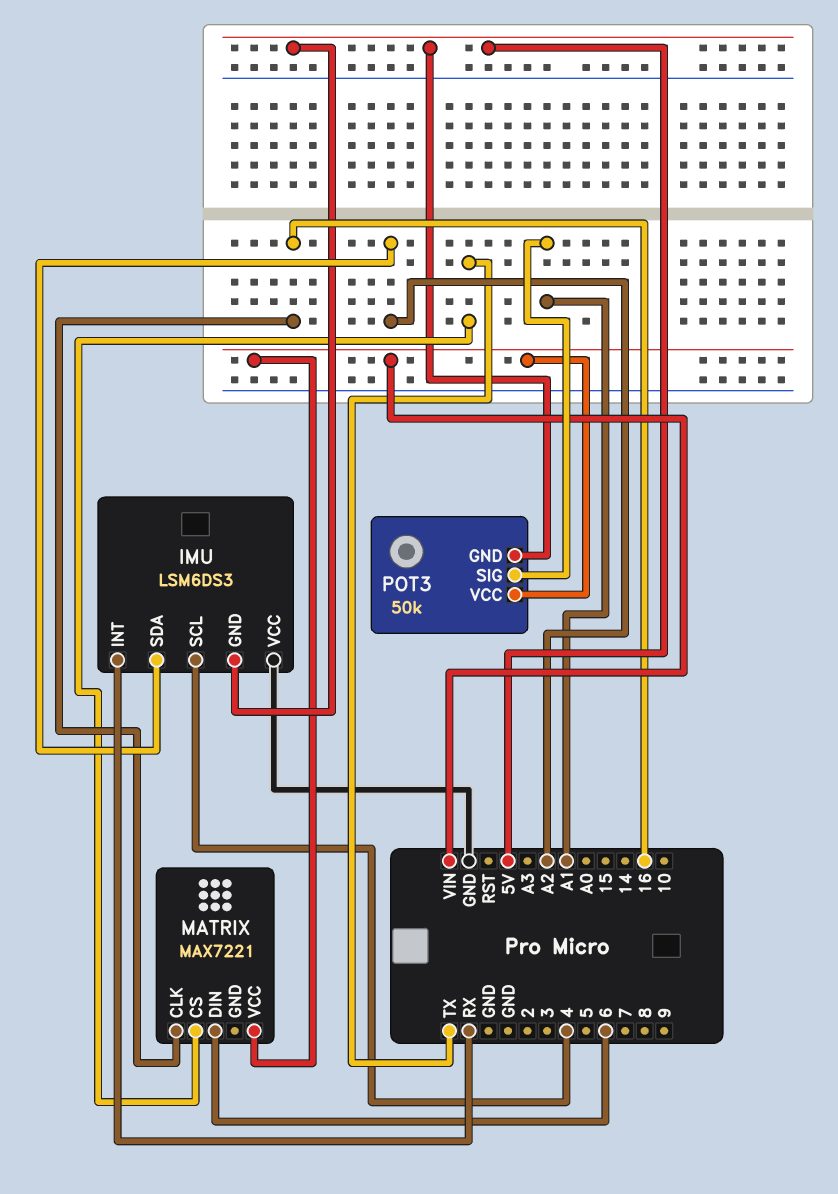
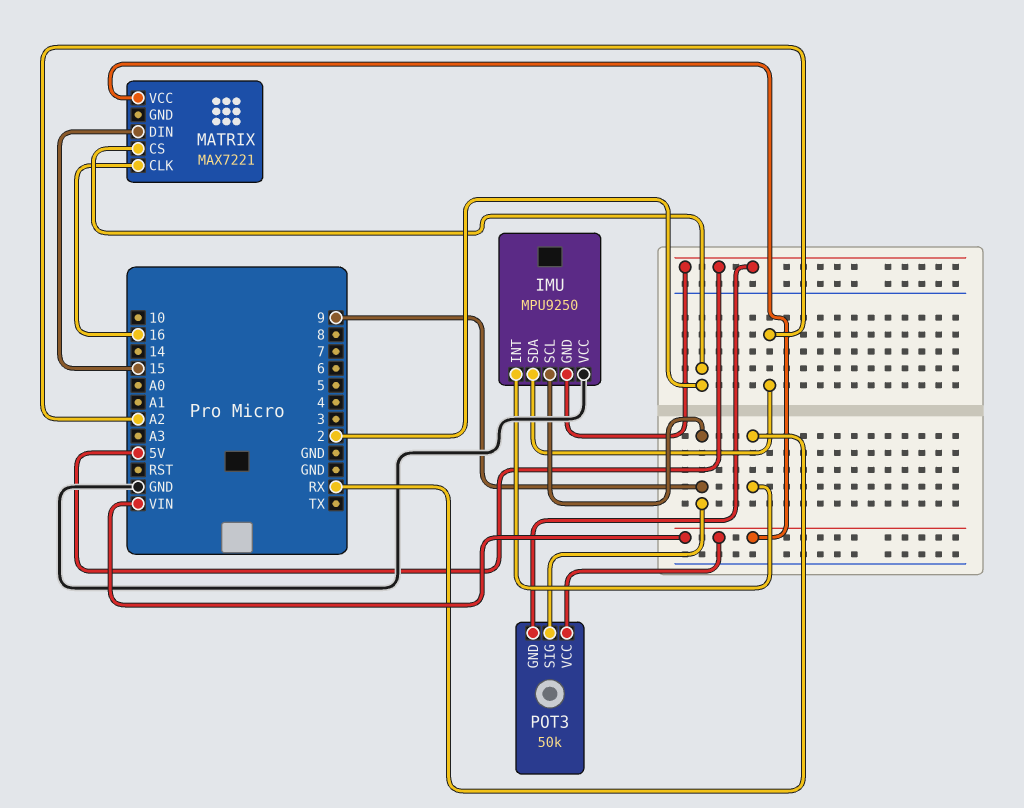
IMU: LSM6DS3 -> MPU9250
IMU pin SCL: 4 -> 9
MATRIX pin CS: TX -> 2
MATRIX pin DIN: 6 -> 15
POT3 pin SIG: A1 -> 9

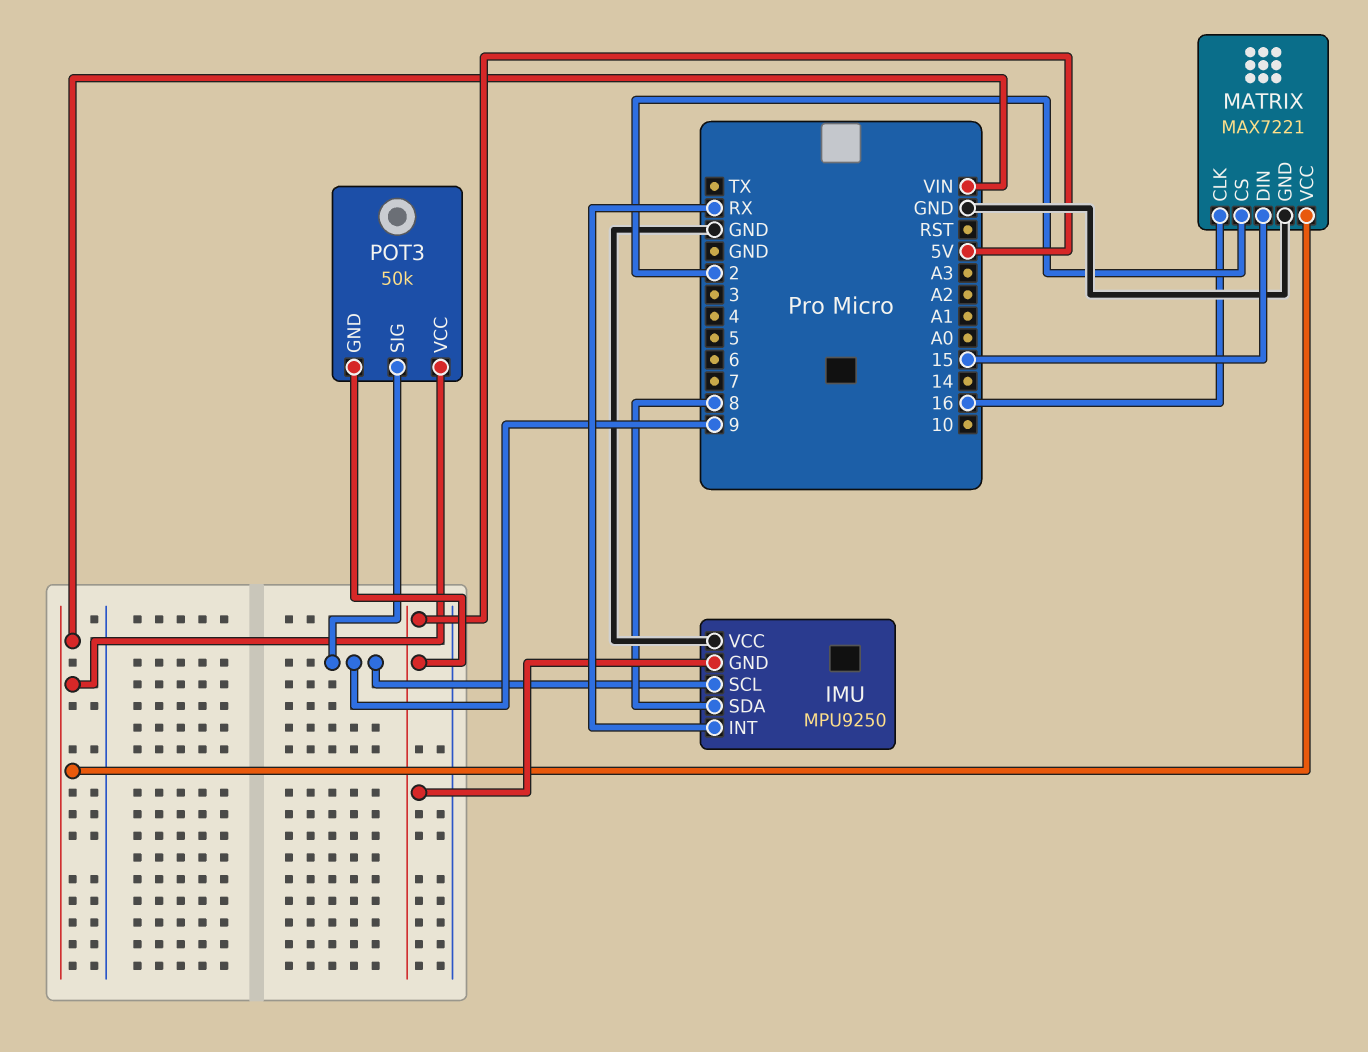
IMU pin SDA: A2 -> 8
MATRIX pin GND: none -> GND

